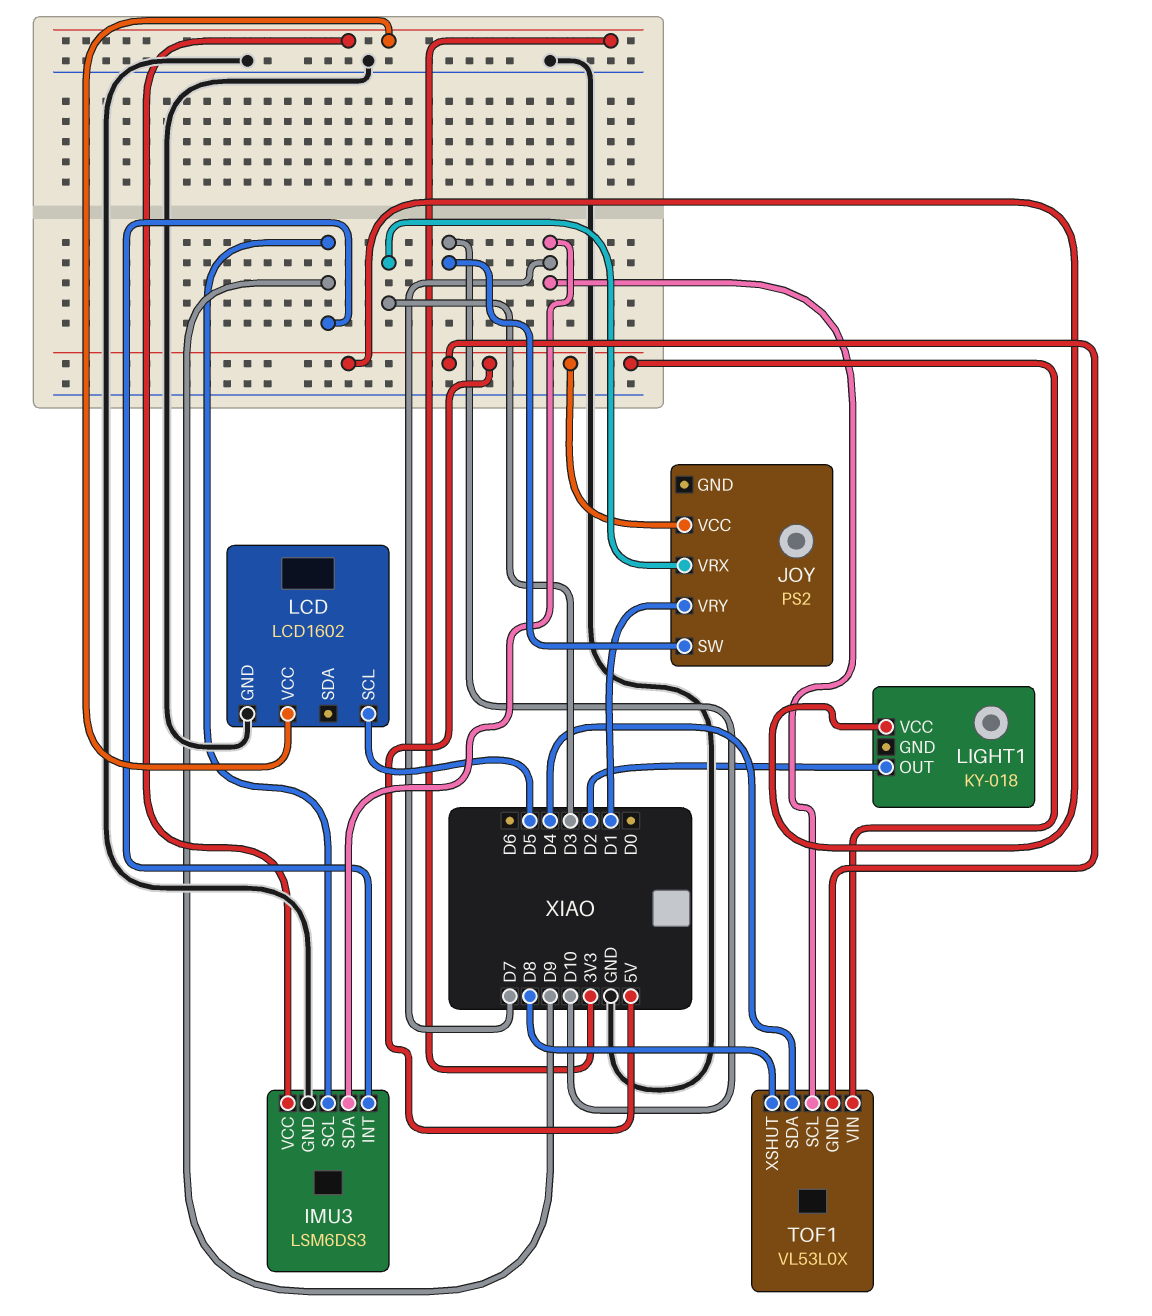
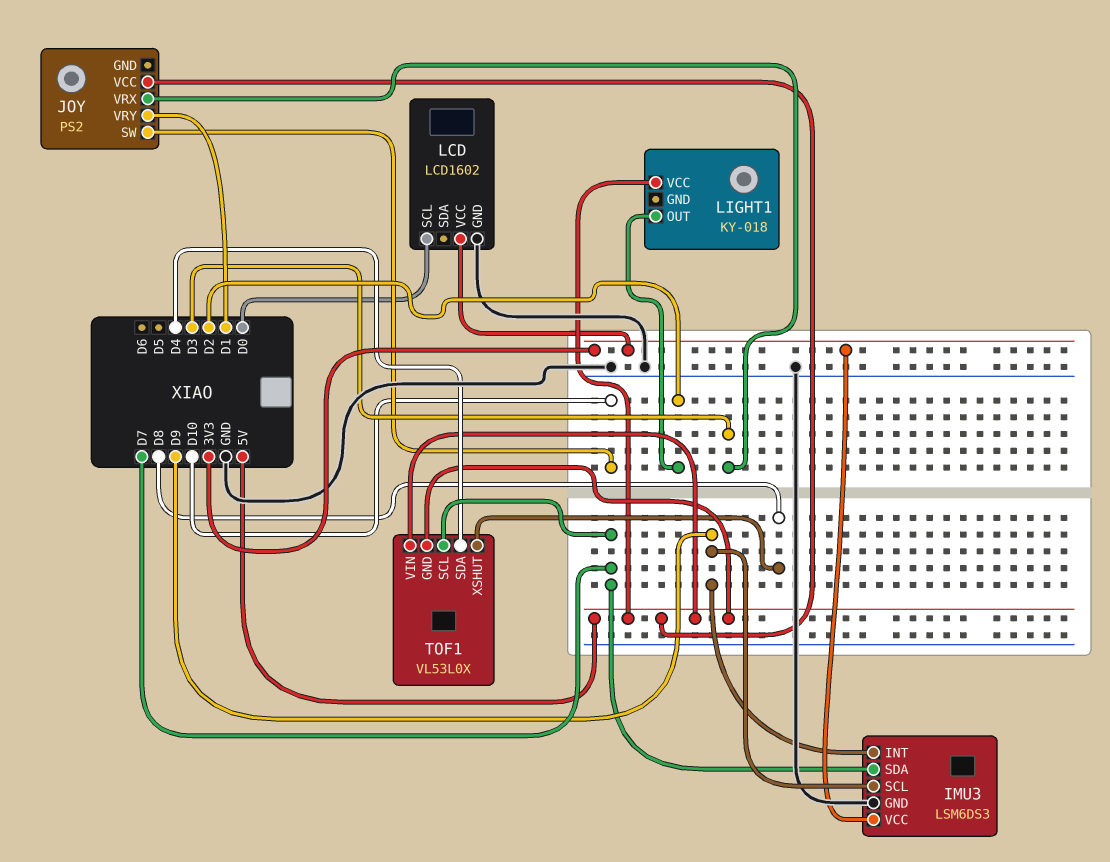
LCD pin SCL: D5 -> D0

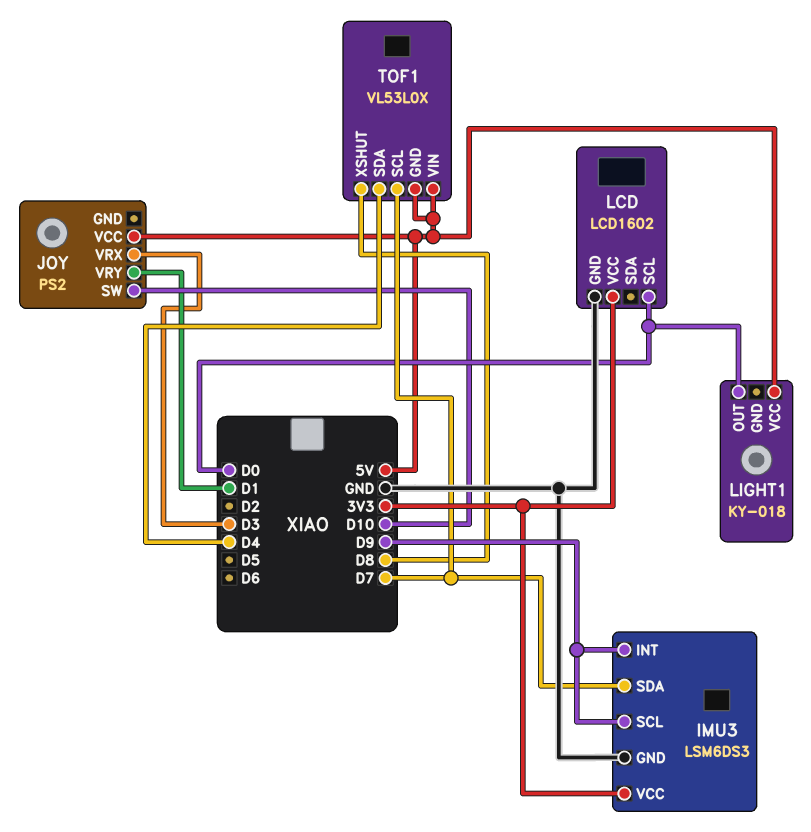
LIGHT1 pin OUT: D2 -> D0

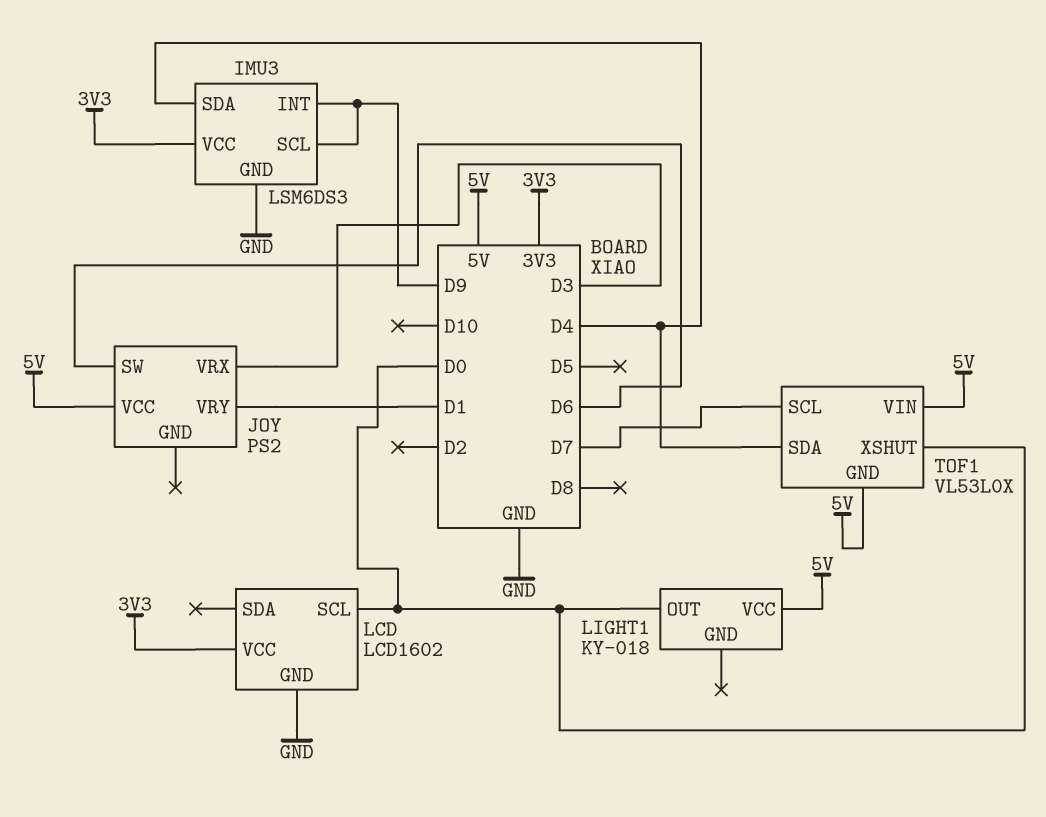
IMU3 pin SDA: D7 -> D4
JOY pin SW: D10 -> D6
TOF1 pin XSHUT: D8 -> D0

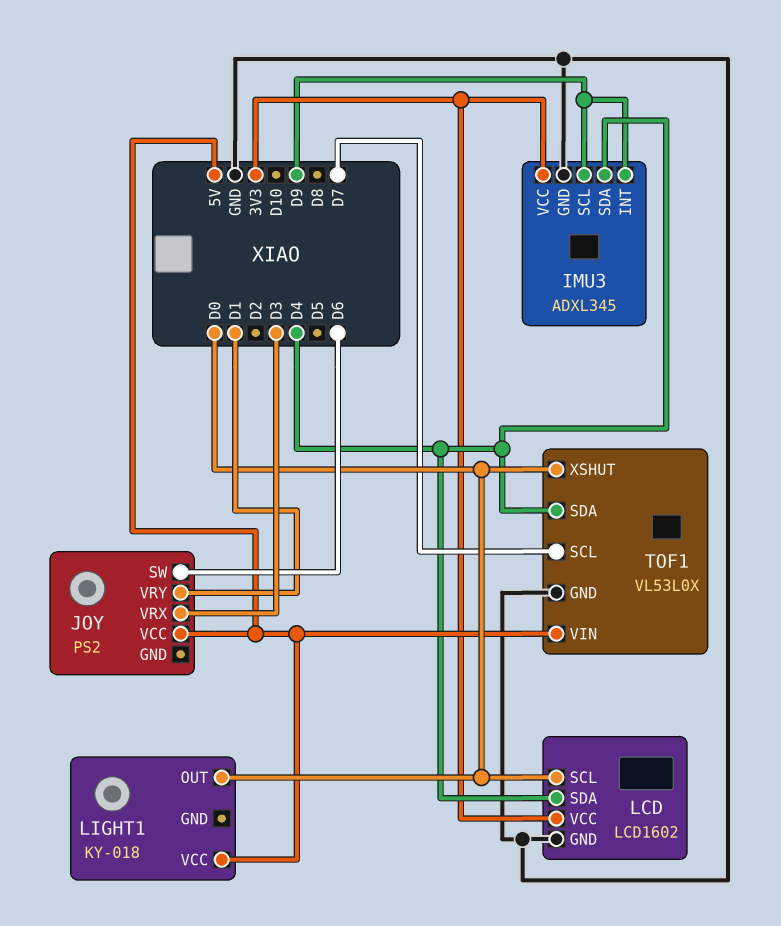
IMU3: LSM6DS3 -> ADXL345
LCD pin SDA: none -> D4
TOF1 pin GND: 5V -> GND

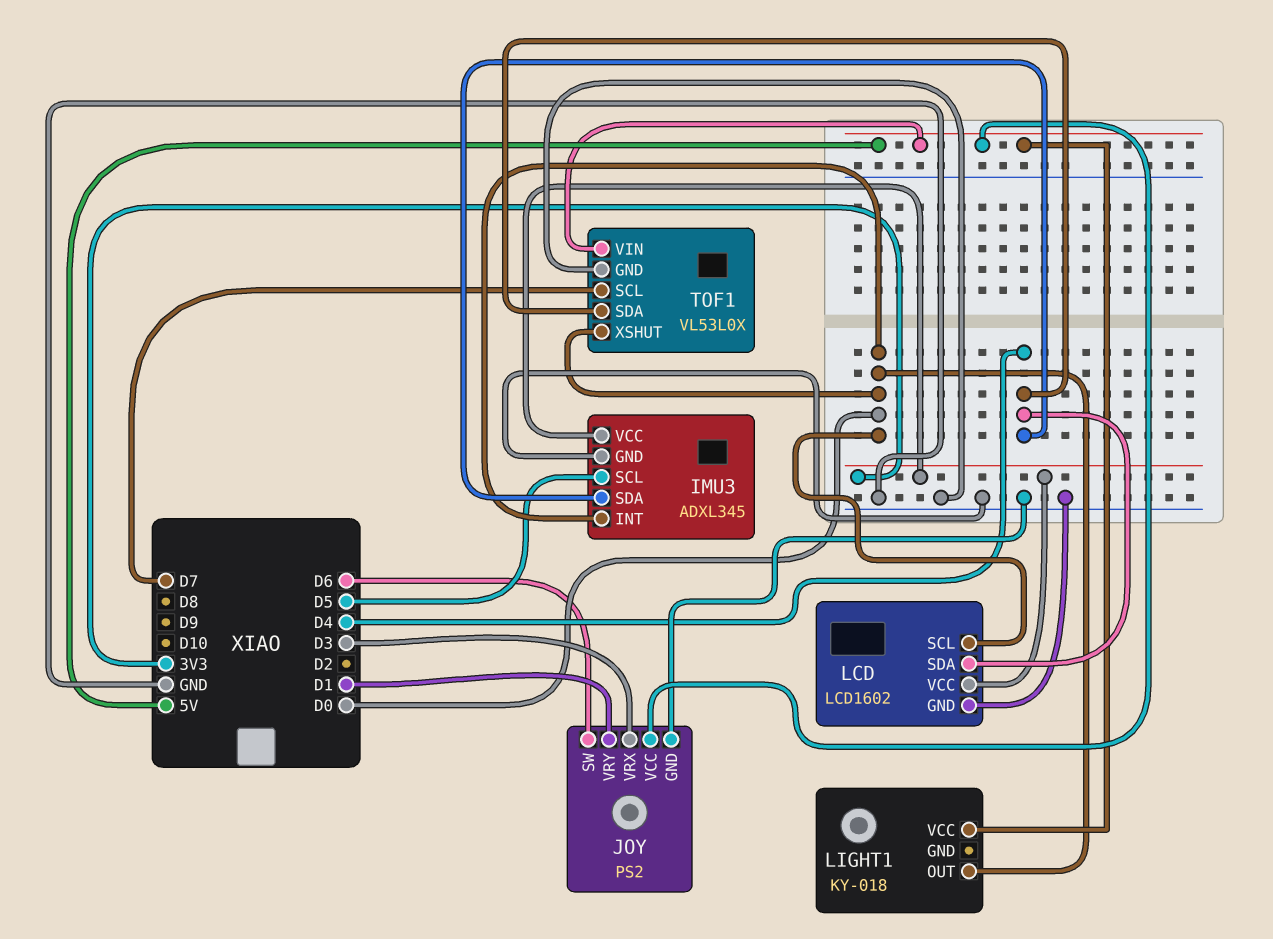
IMU3 pin INT: D9 -> D0
IMU3 pin SCL: D9 -> D5
JOY pin GND: none -> GND

